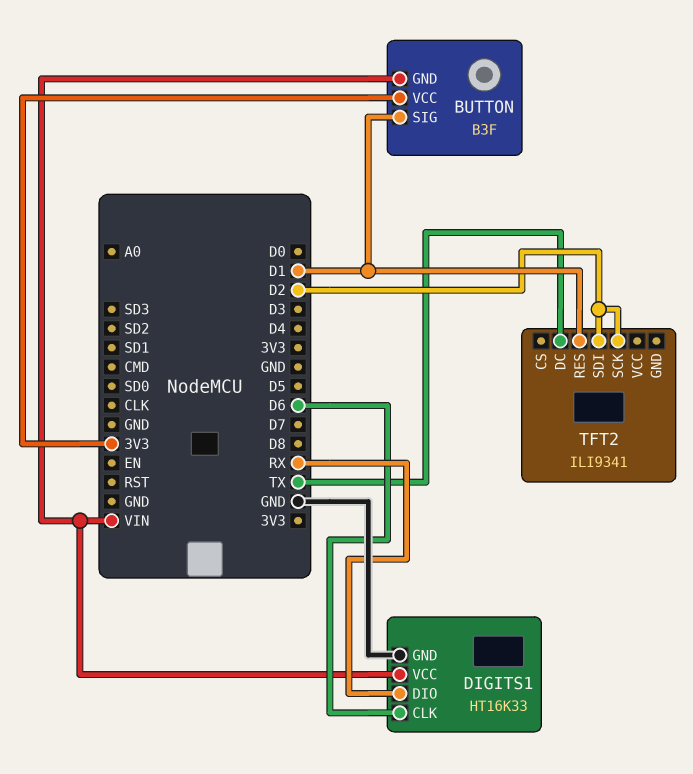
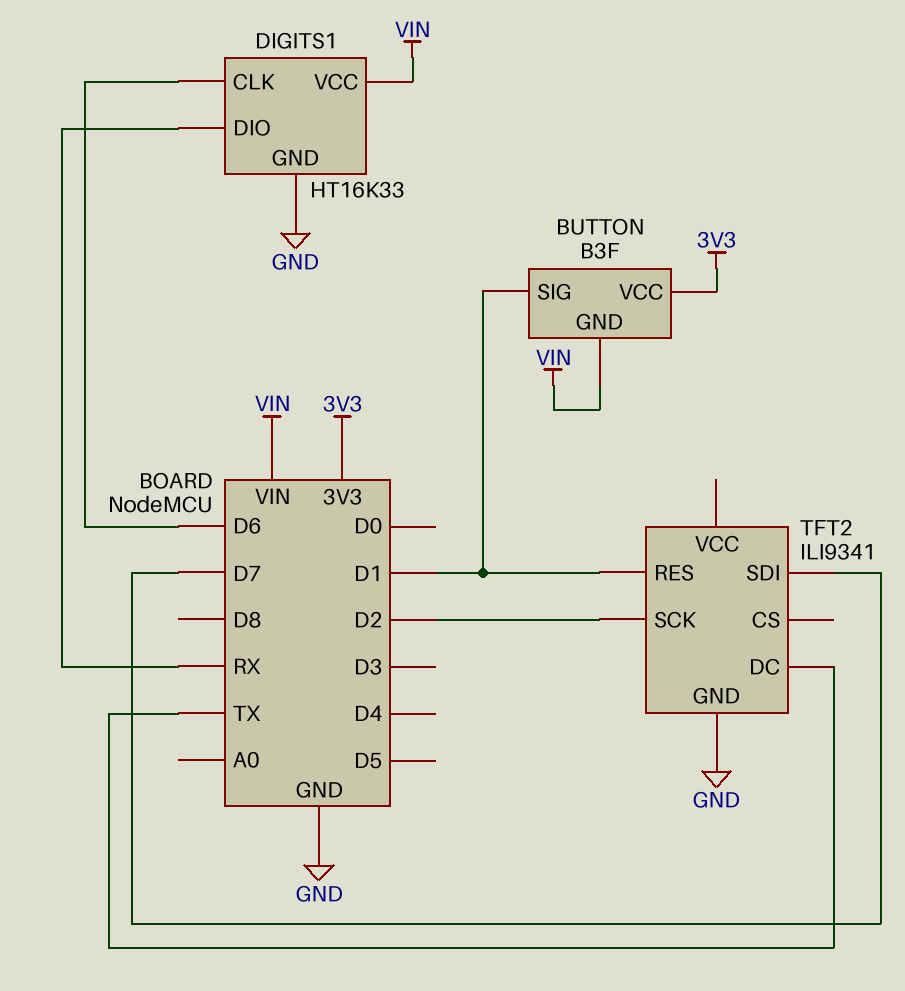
TFT2 pin GND: none -> GND
TFT2 pin SDI: D2 -> D7

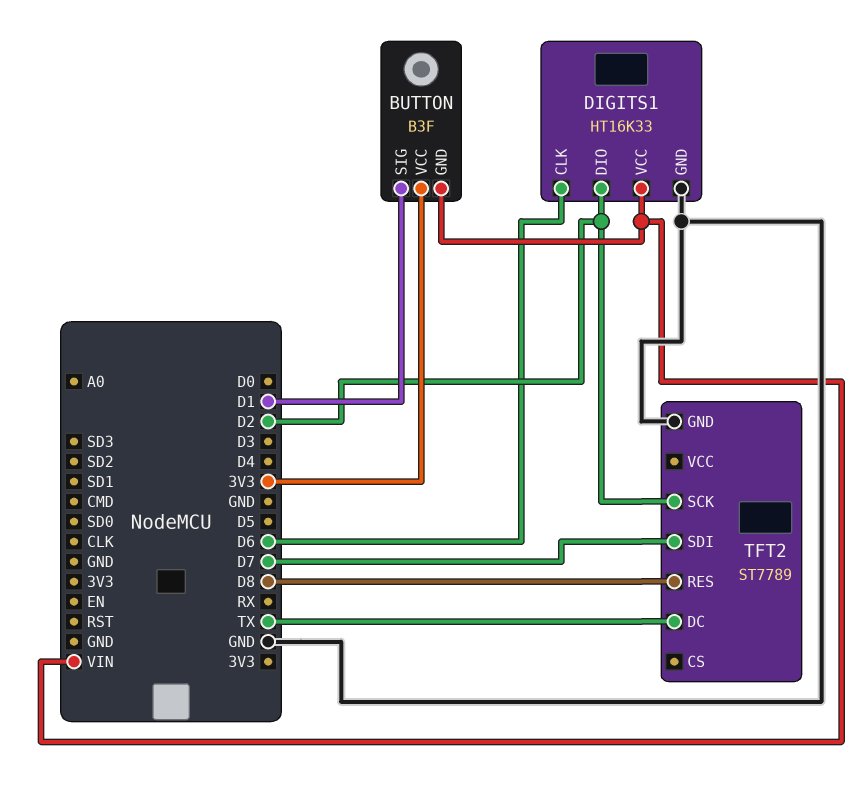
DIGITS1 pin DIO: RX -> D2
TFT2: ILI9341 -> ST7789
TFT2 pin RES: D1 -> D8

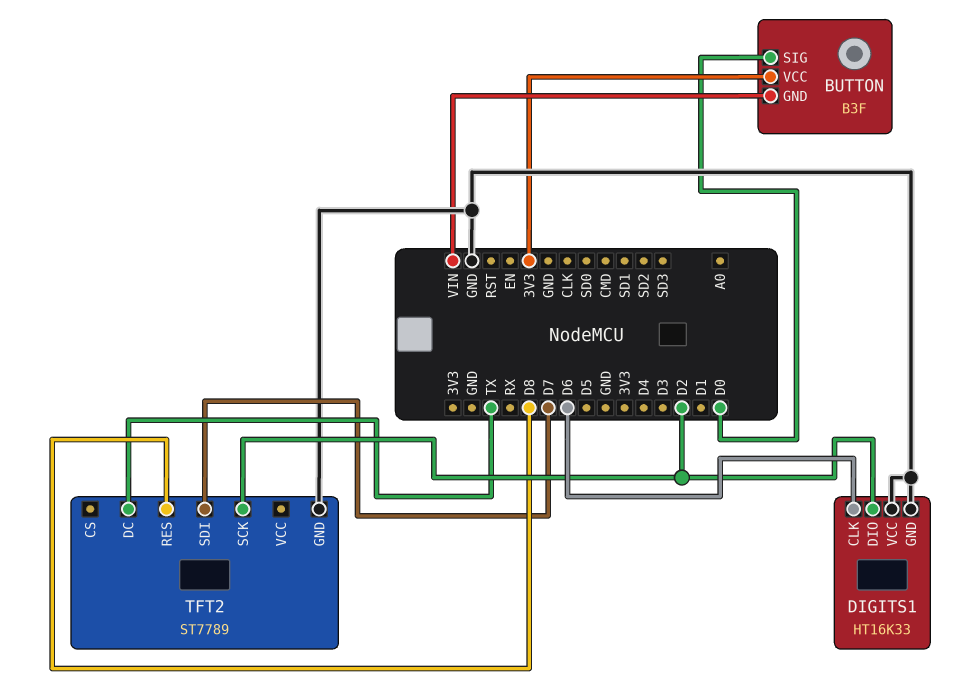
BUTTON pin SIG: D1 -> D0
DIGITS1 pin VCC: VIN -> GND

